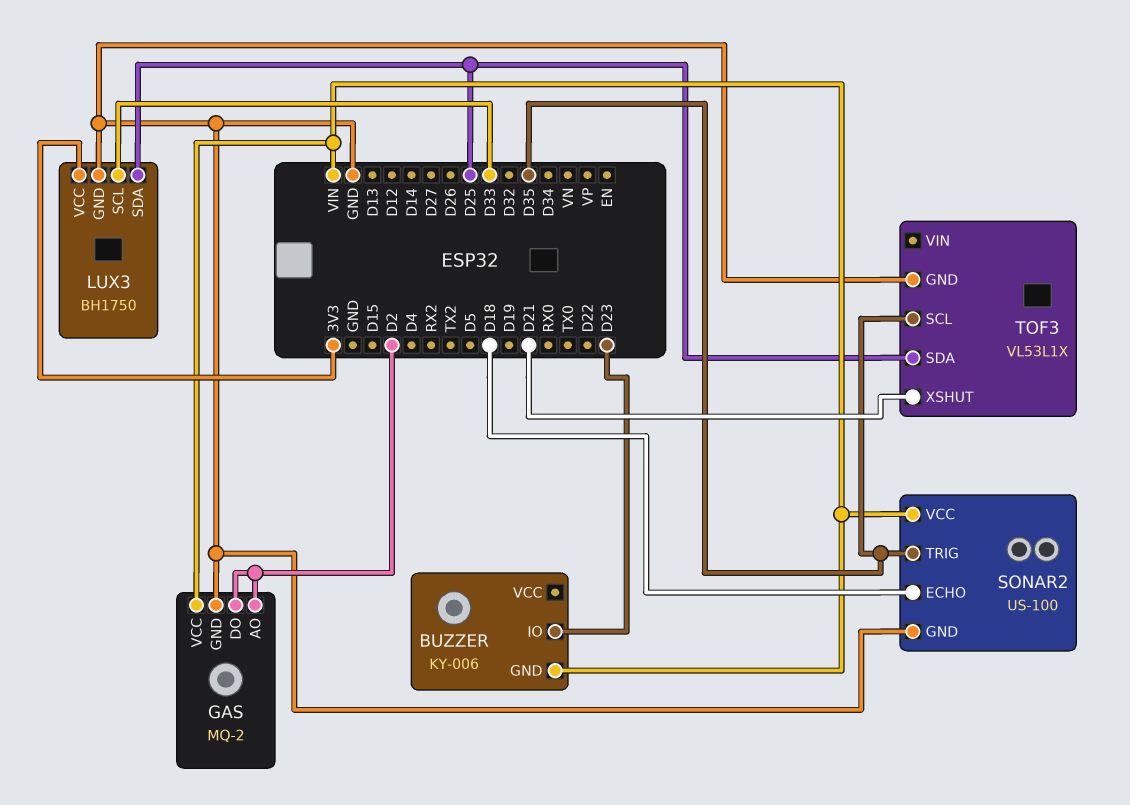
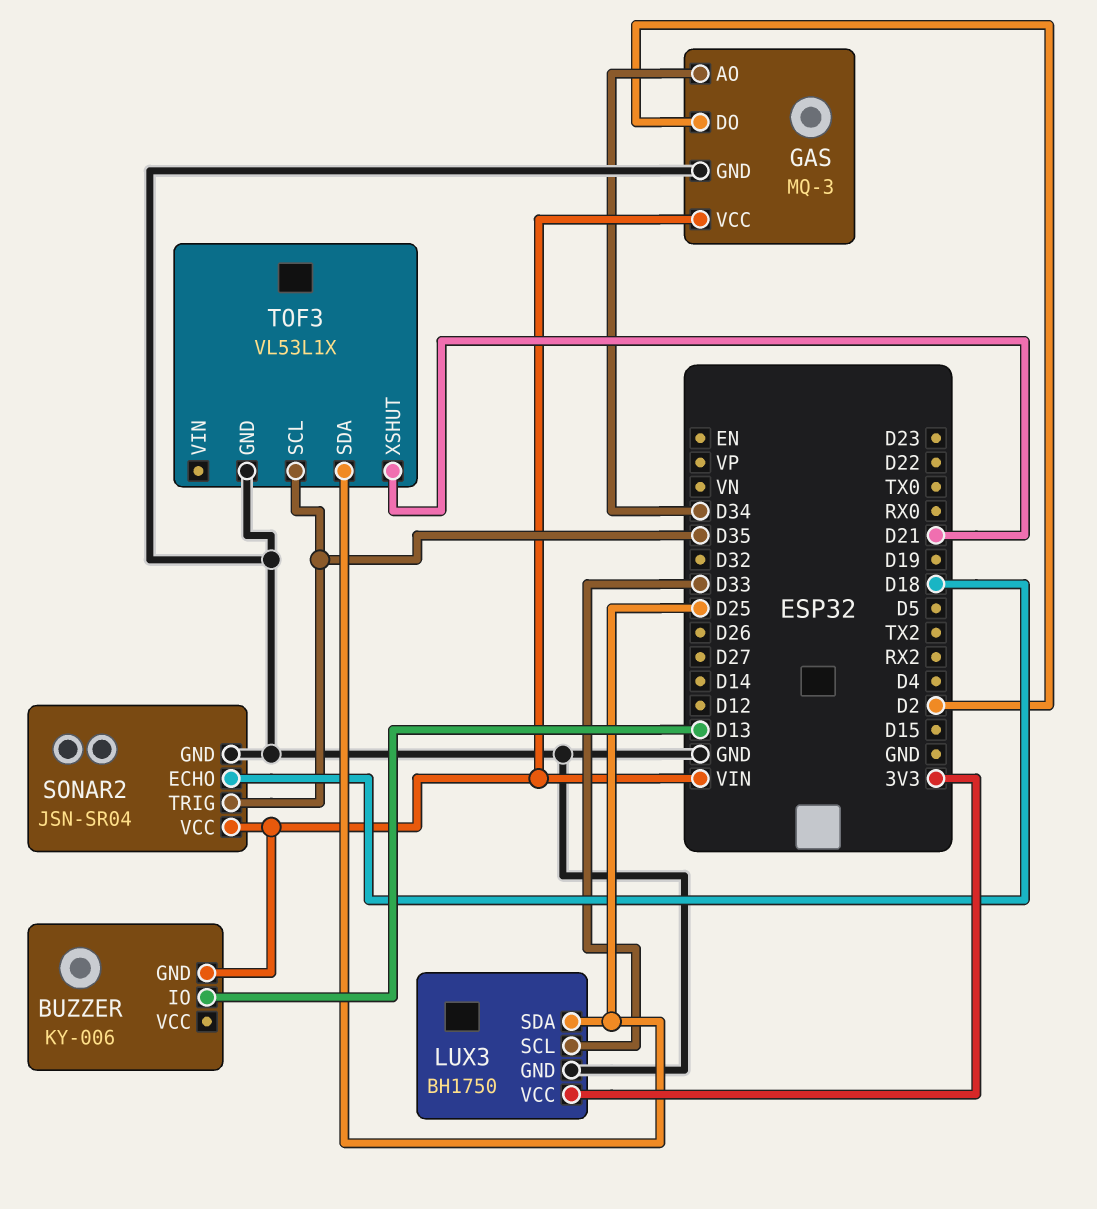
BUZZER pin IO: D23 -> D13
GAS: MQ-2 -> MQ-3
GAS pin AO: D2 -> D34
SONAR2: US-100 -> JSN-SR04

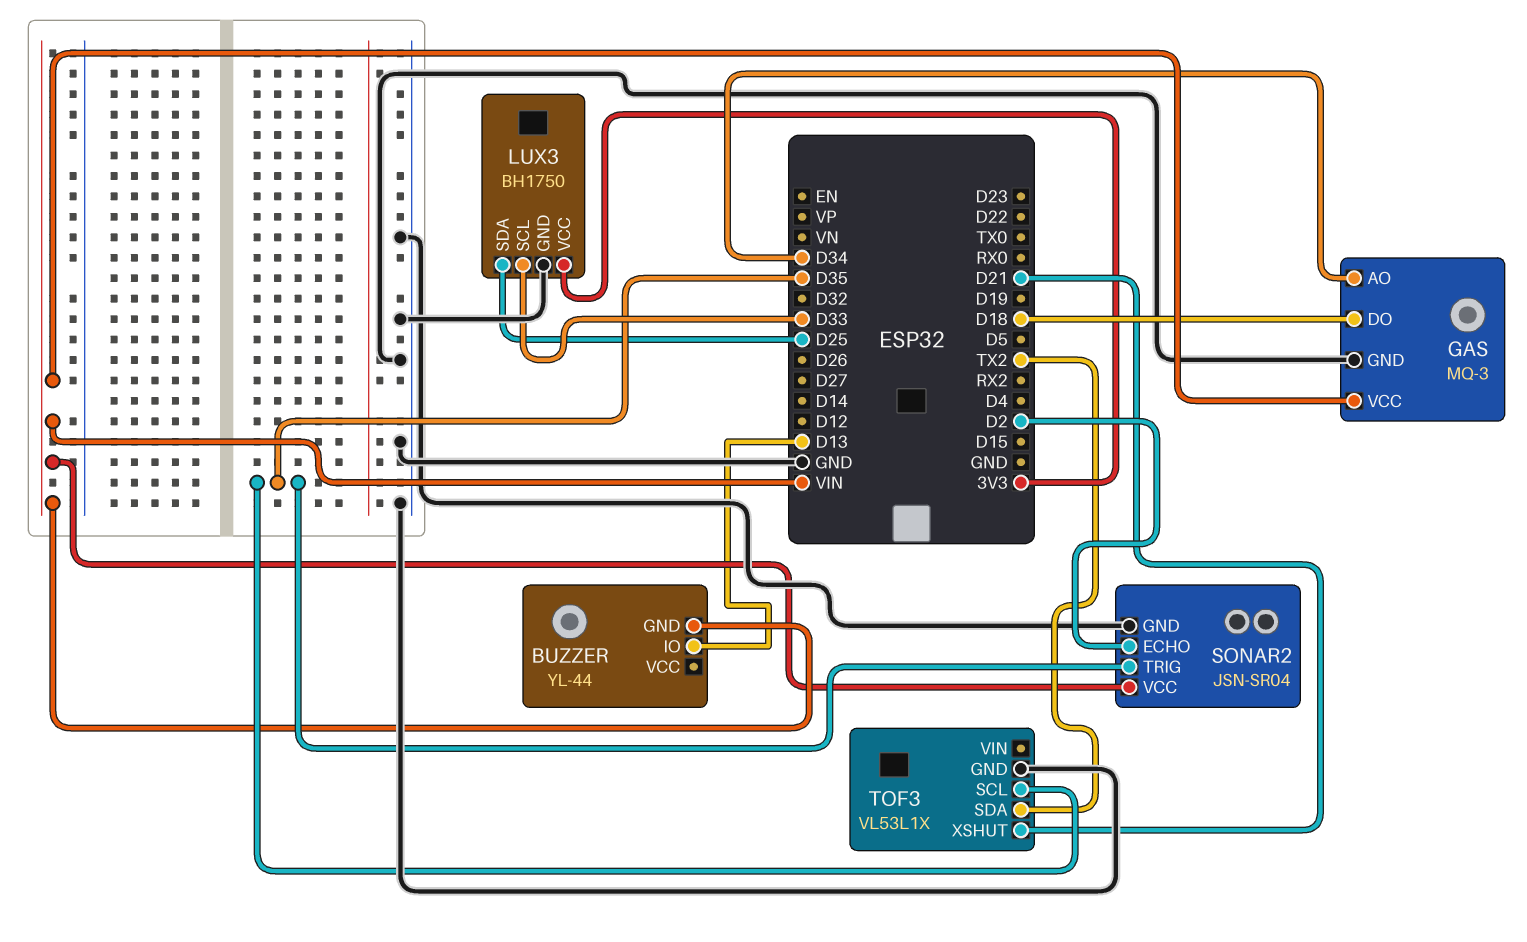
BUZZER: KY-006 -> YL-44
GAS pin DO: D2 -> D18
SONAR2 pin ECHO: D18 -> D2
TOF3 pin SDA: D25 -> TX2

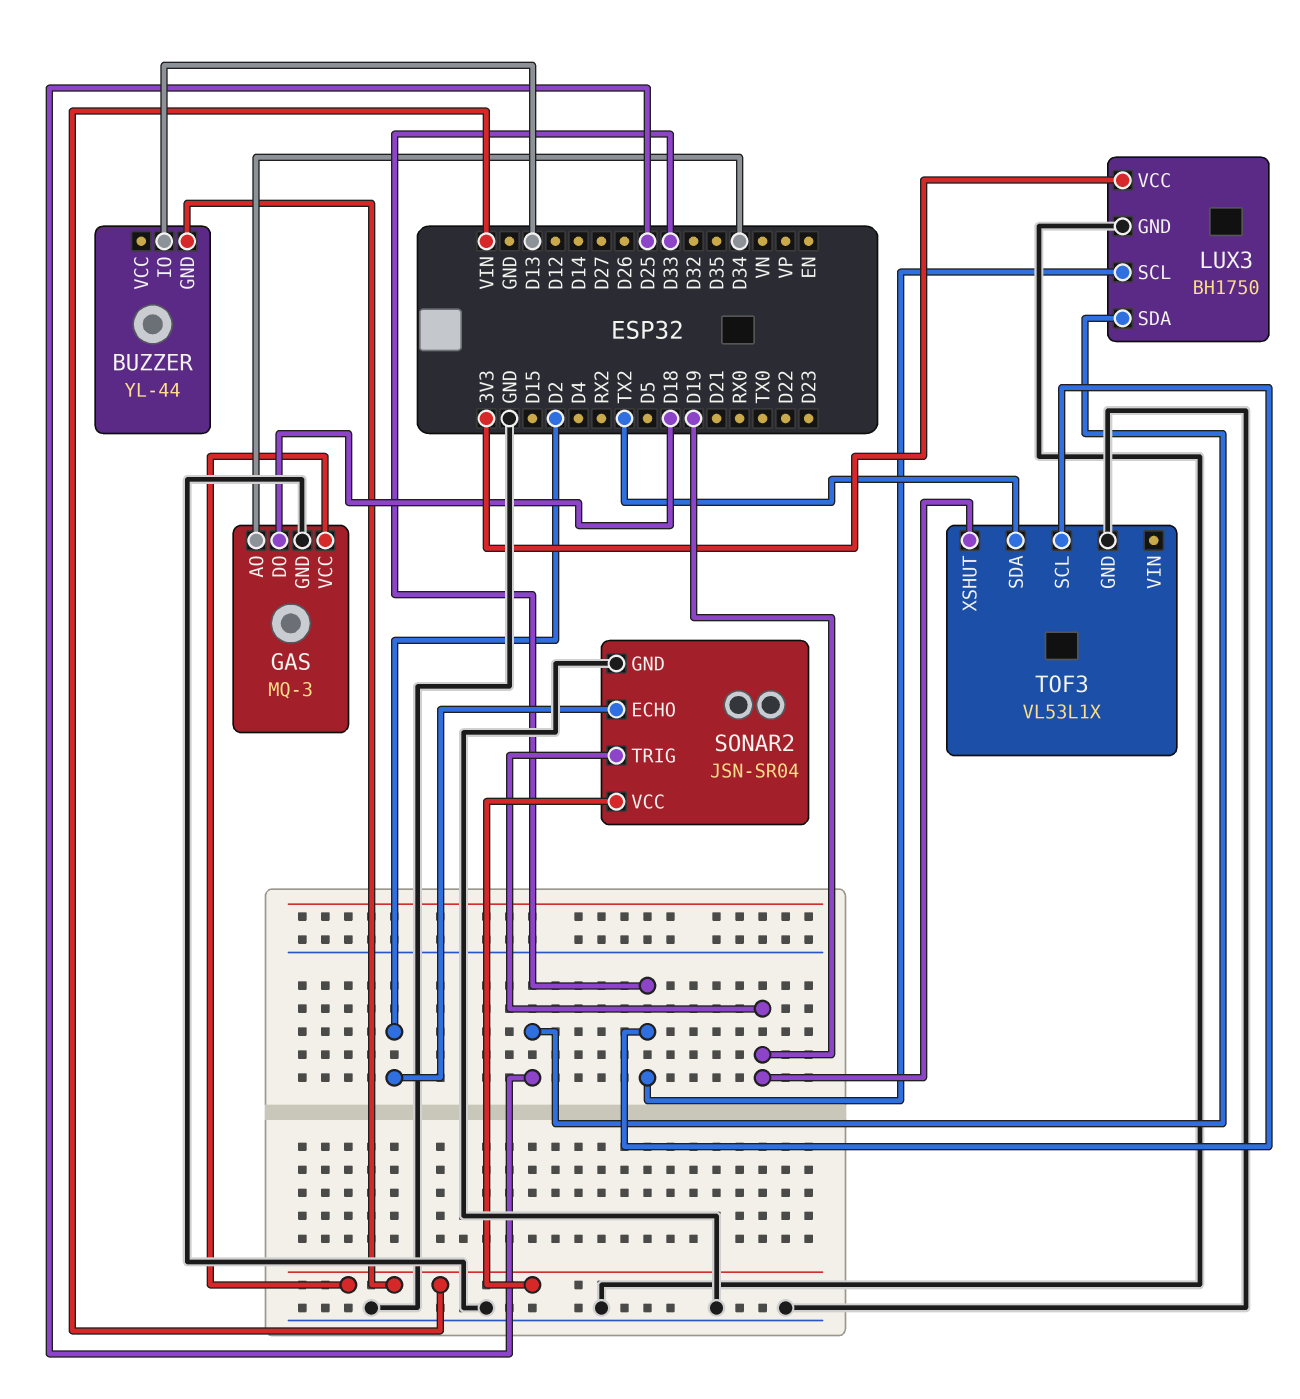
SONAR2 pin TRIG: D35 -> D19
TOF3 pin SCL: D35 -> D33
TOF3 pin XSHUT: D21 -> D19

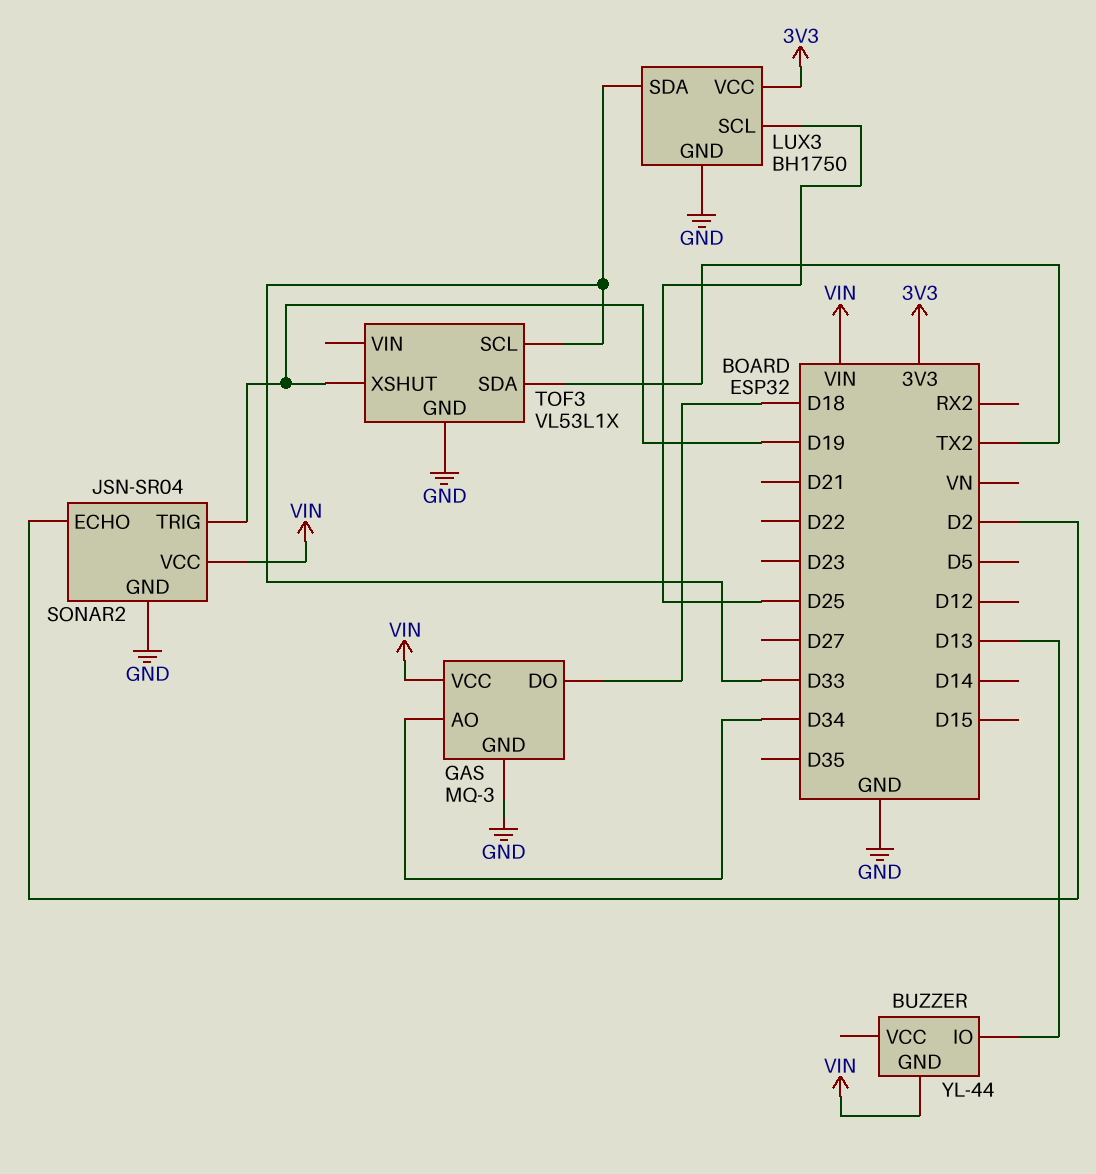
LUX3 pin SCL: D33 -> D25
LUX3 pin SDA: D25 -> D33

